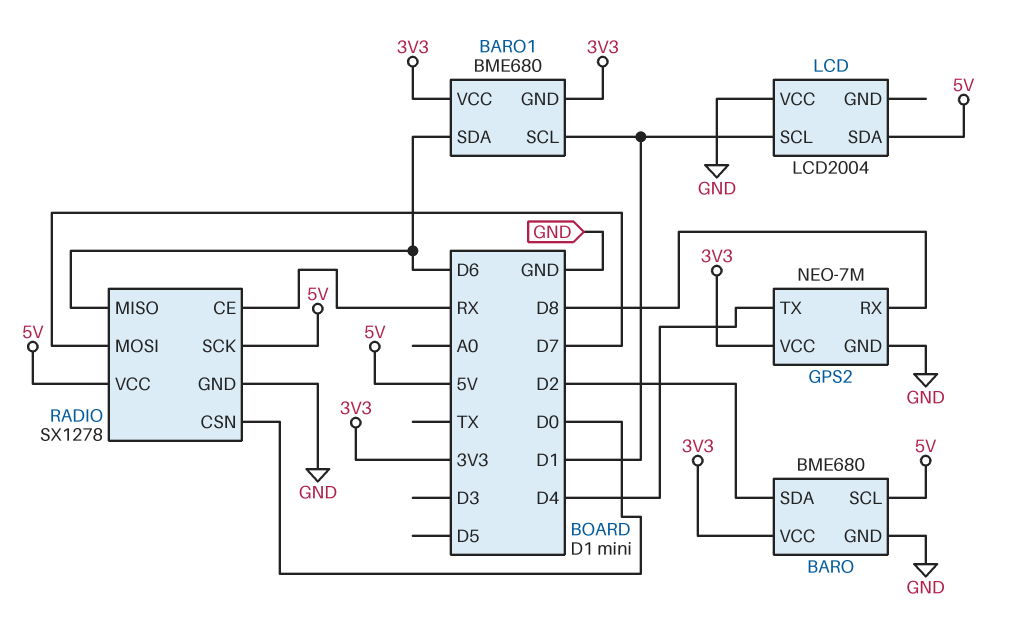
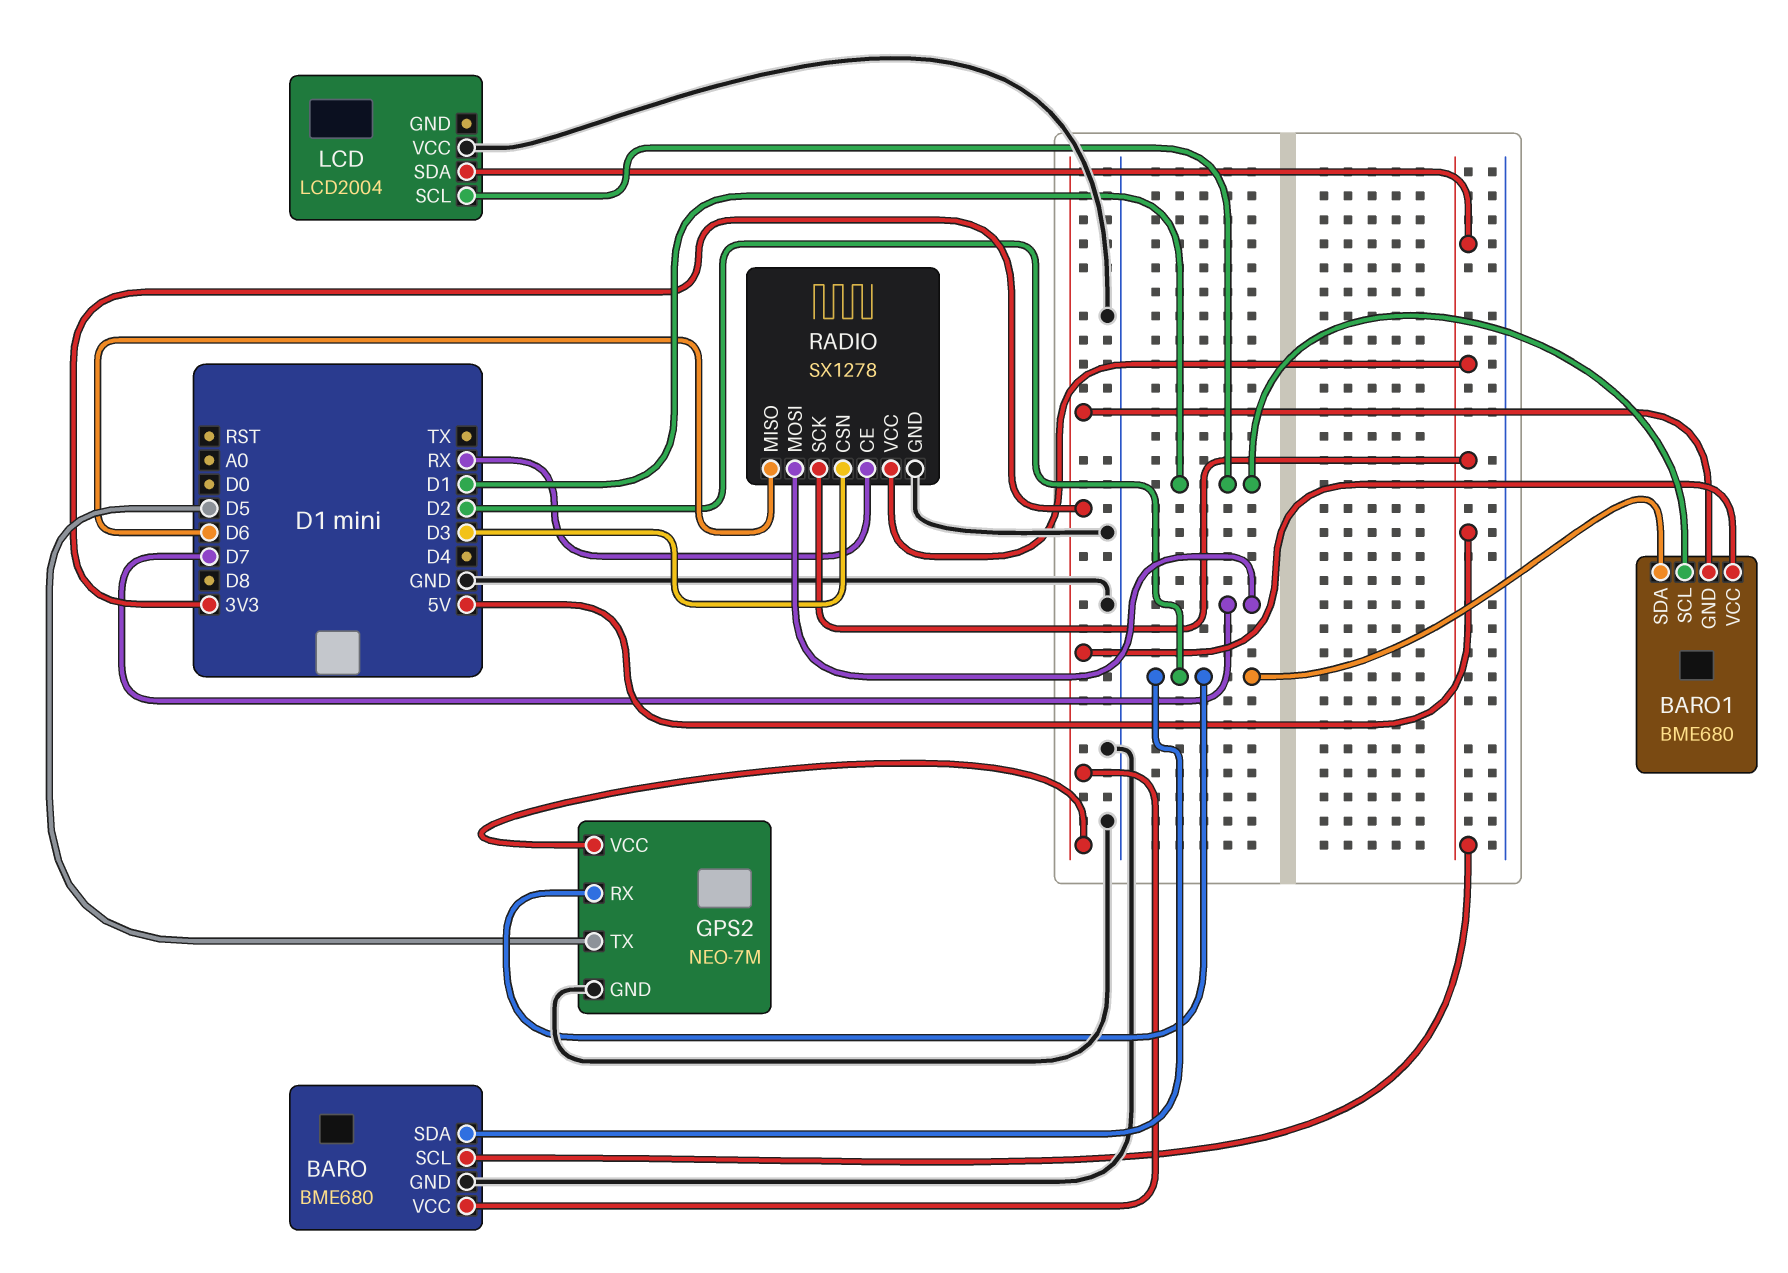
BARO1 pin SDA: D6 -> D2
GPS2 pin RX: D8 -> D2
GPS2 pin TX: D4 -> D5
RADIO pin CSN: D0 -> D3

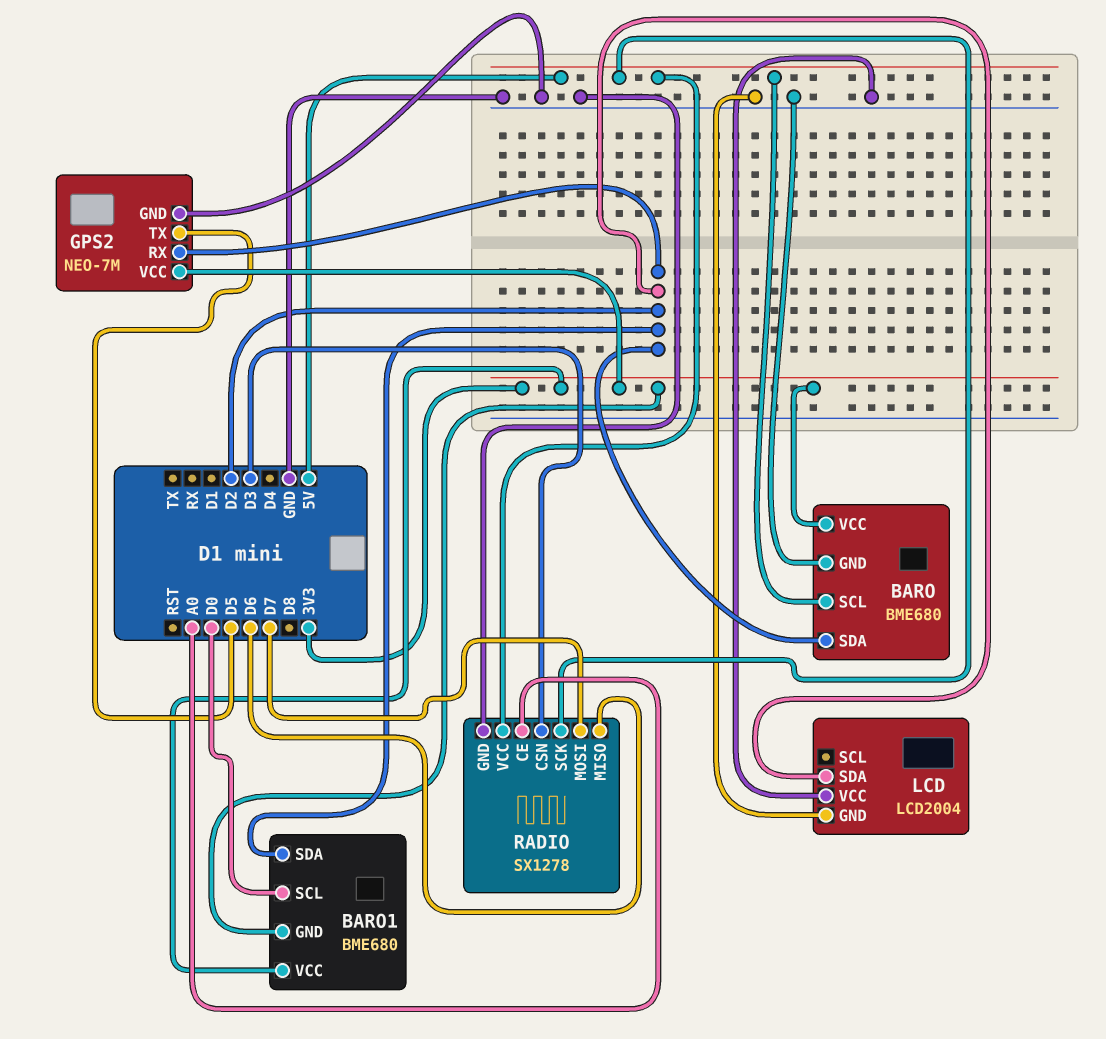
BARO1 pin SCL: D1 -> D0
LCD pin GND: none -> GND
LCD pin SCL: D1 -> none
LCD pin SDA: 5V -> D2
RADIO pin CE: RX -> A0

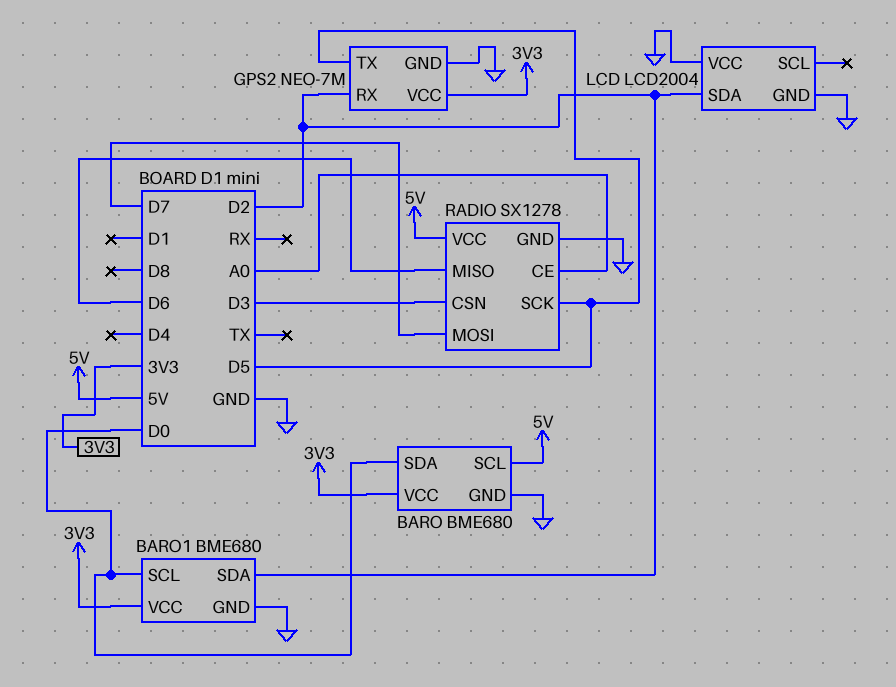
BARO pin SDA: D2 -> D0
BARO1 pin GND: 3V3 -> GND
RADIO pin SCK: 5V -> D5

